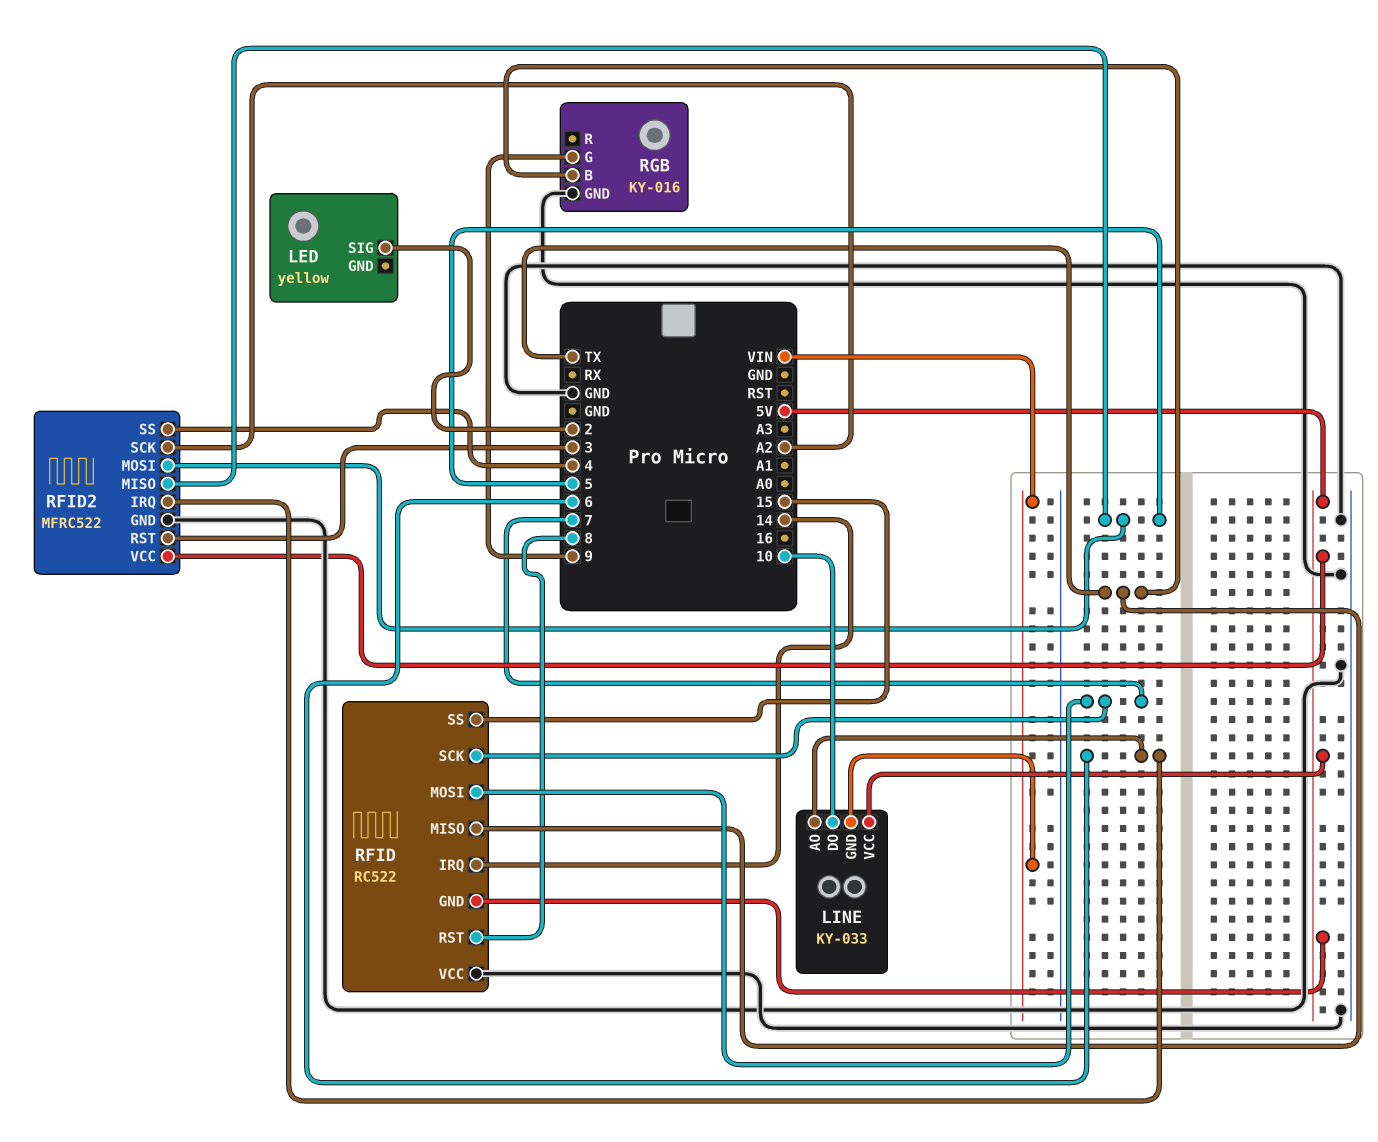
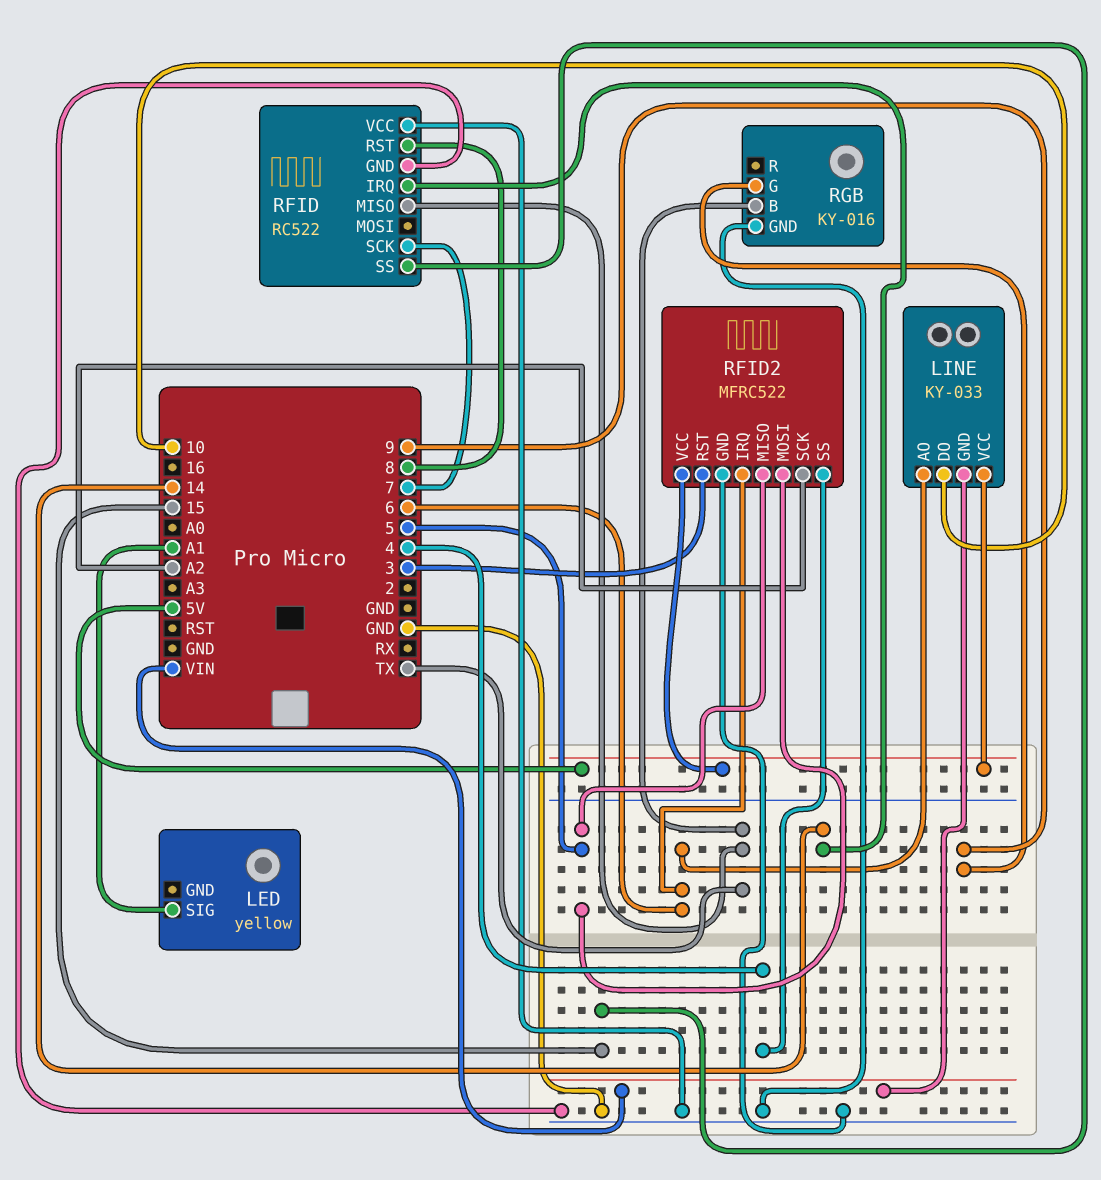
LED pin SIG: 2 -> A1
RFID pin GND: 5V -> GND
RFID pin MOSI: 7 -> none

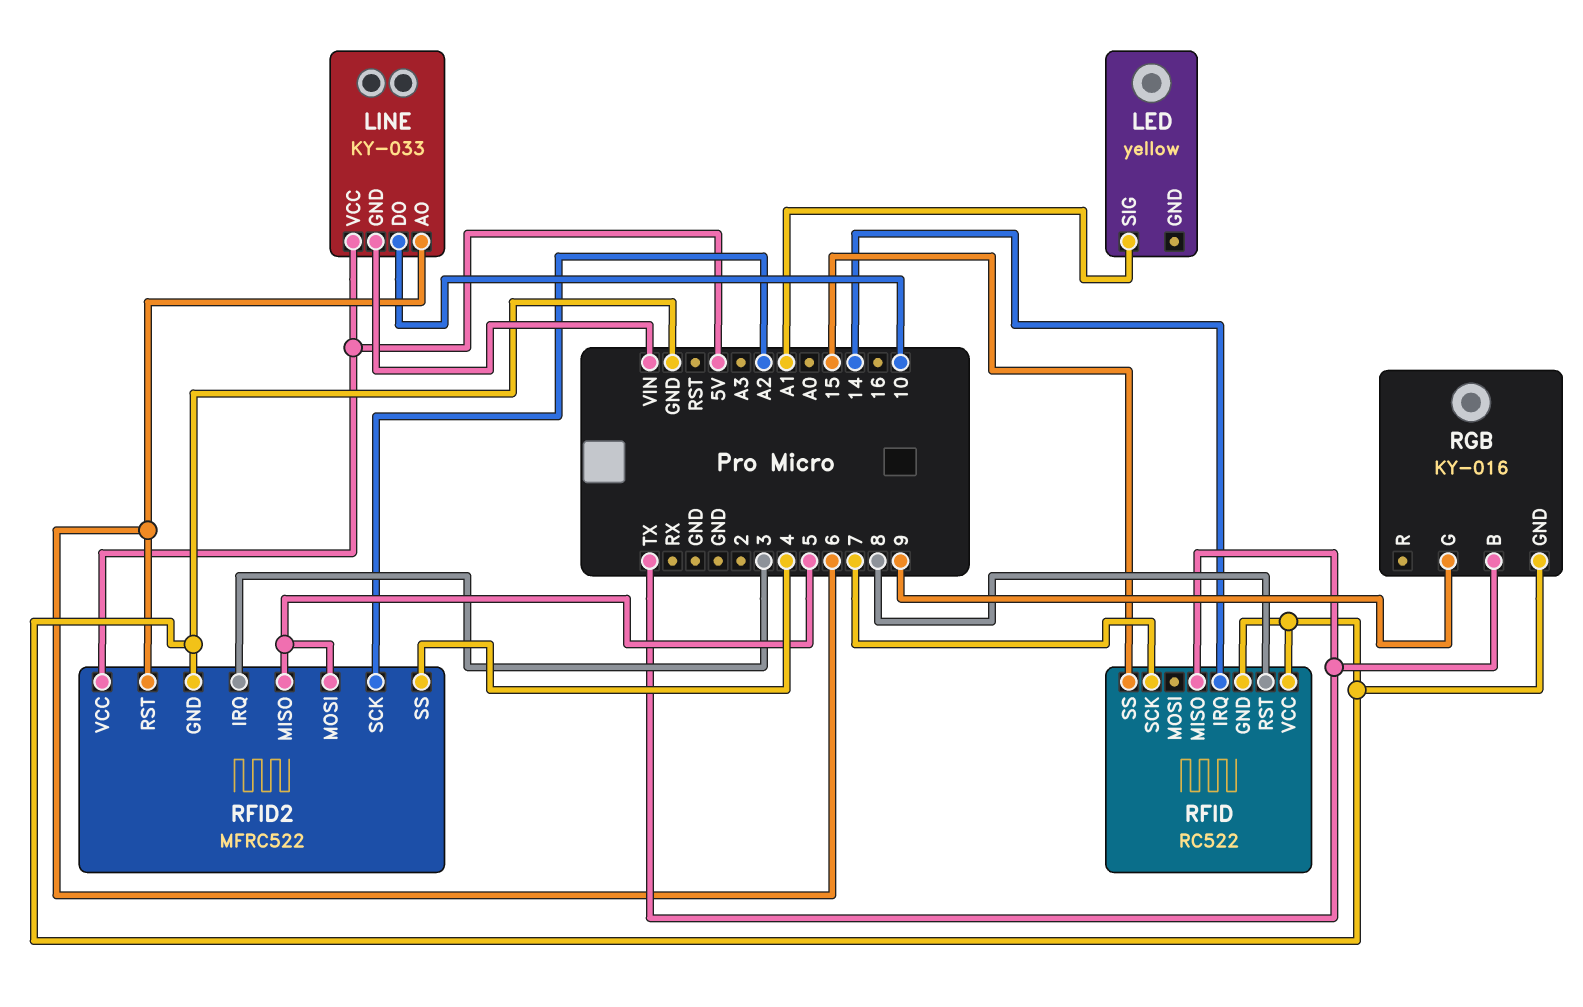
RFID2 pin IRQ: 6 -> 3
RFID2 pin RST: 3 -> 6

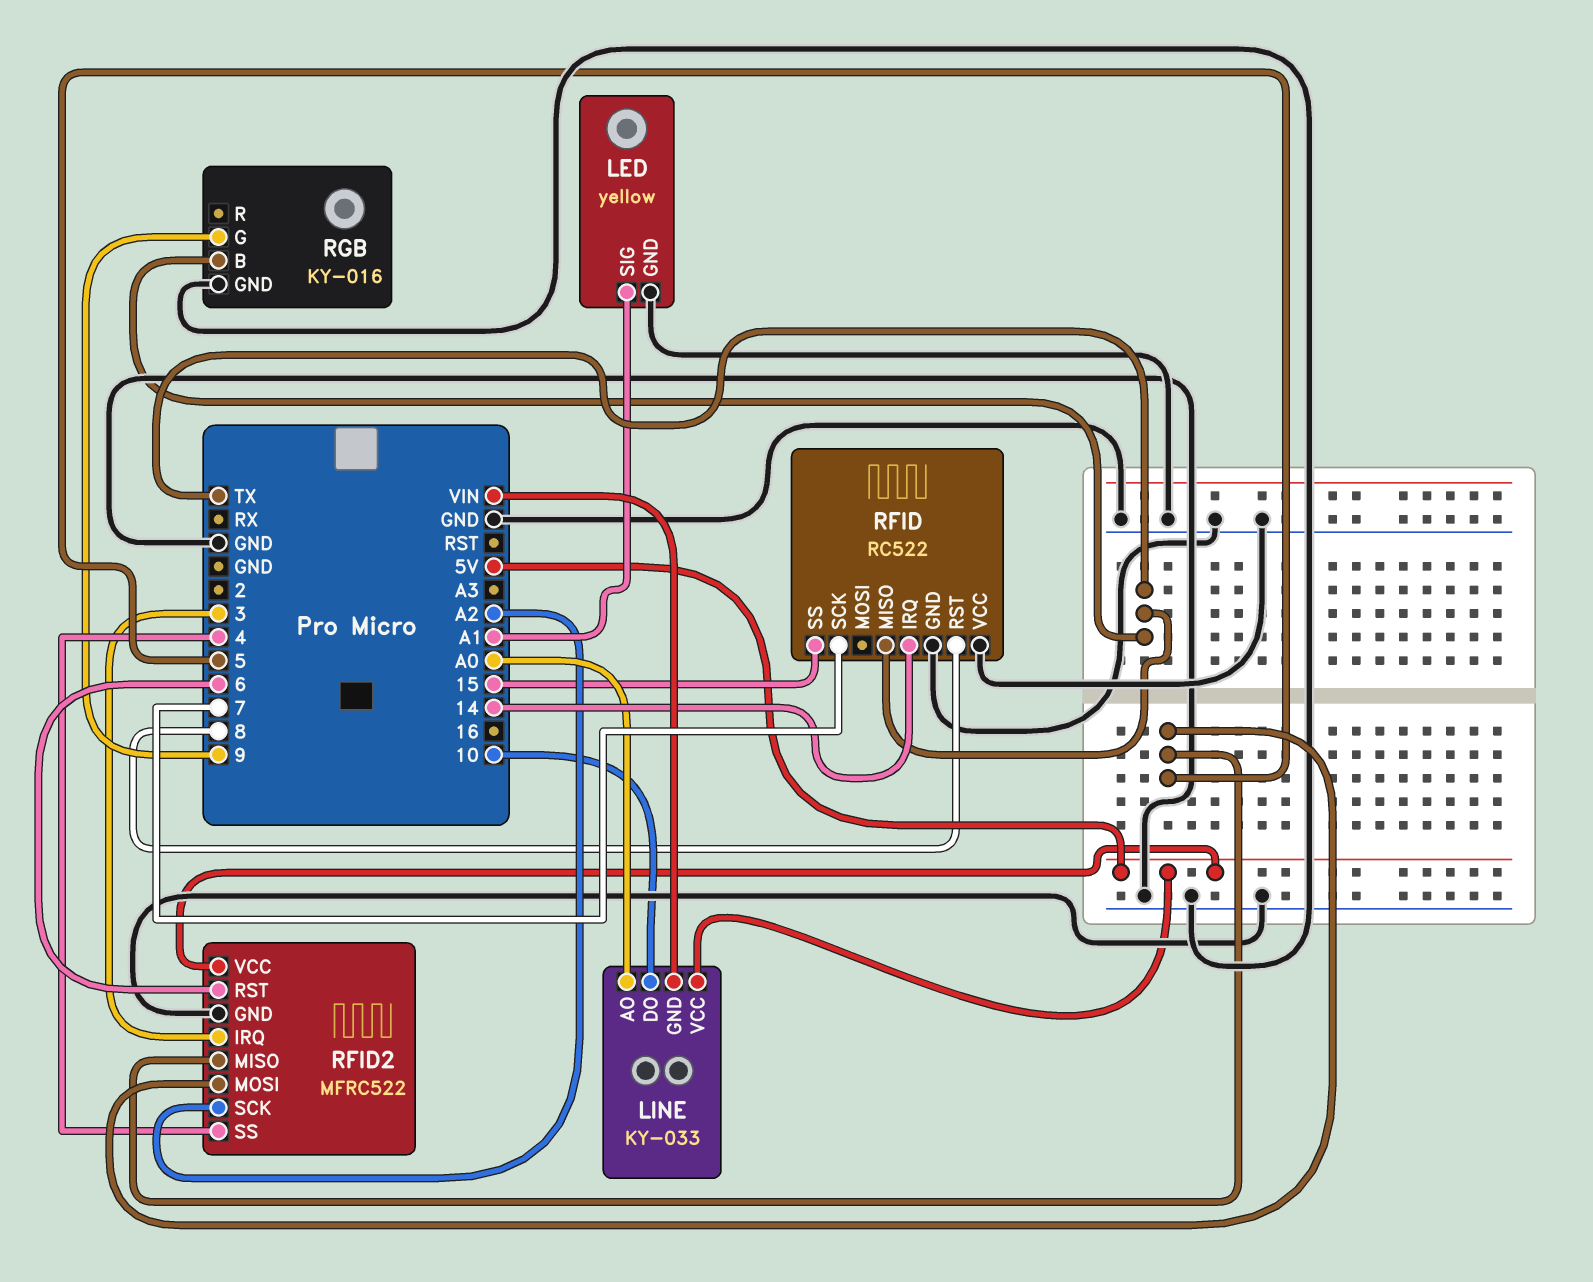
LED pin GND: none -> GND
LINE pin AO: 6 -> A0

